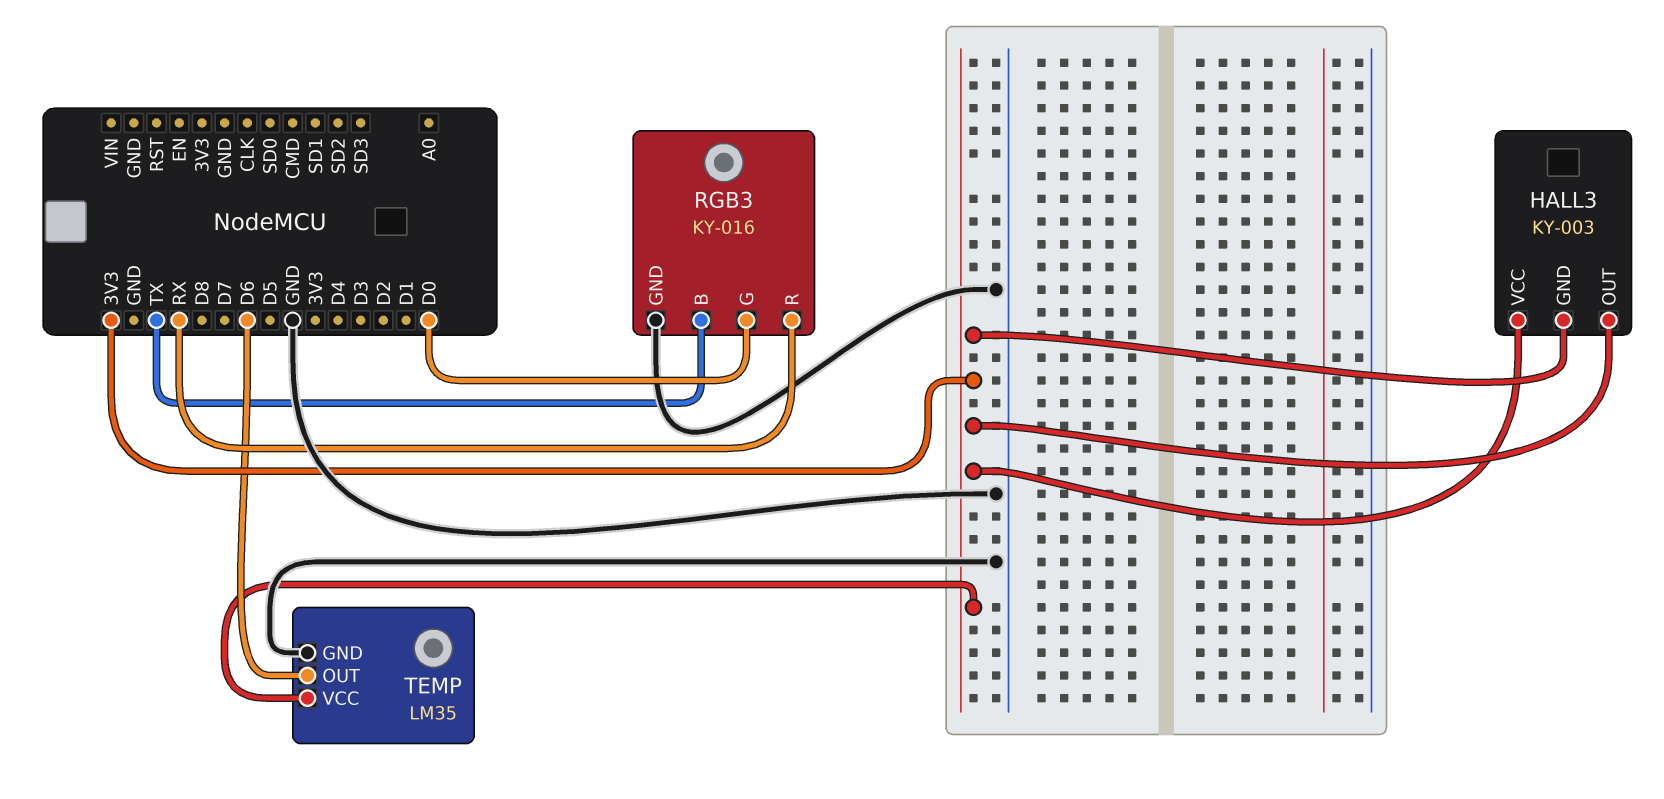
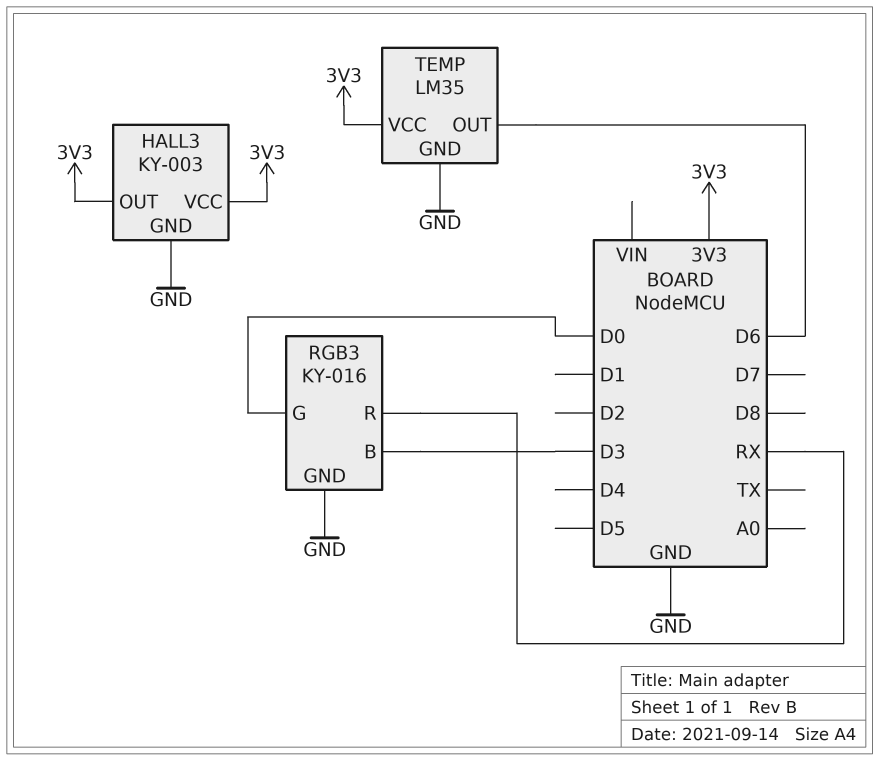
HALL3 pin GND: 3V3 -> GND
RGB3 pin B: TX -> D3

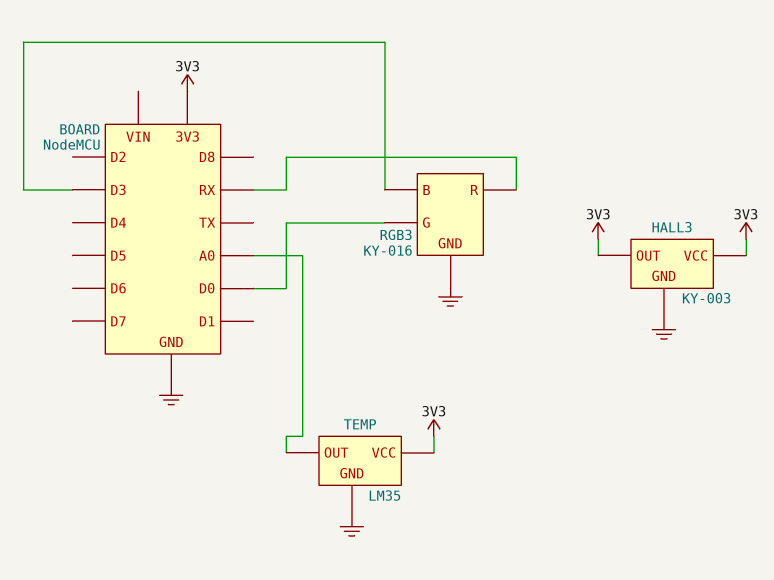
TEMP pin OUT: D6 -> A0

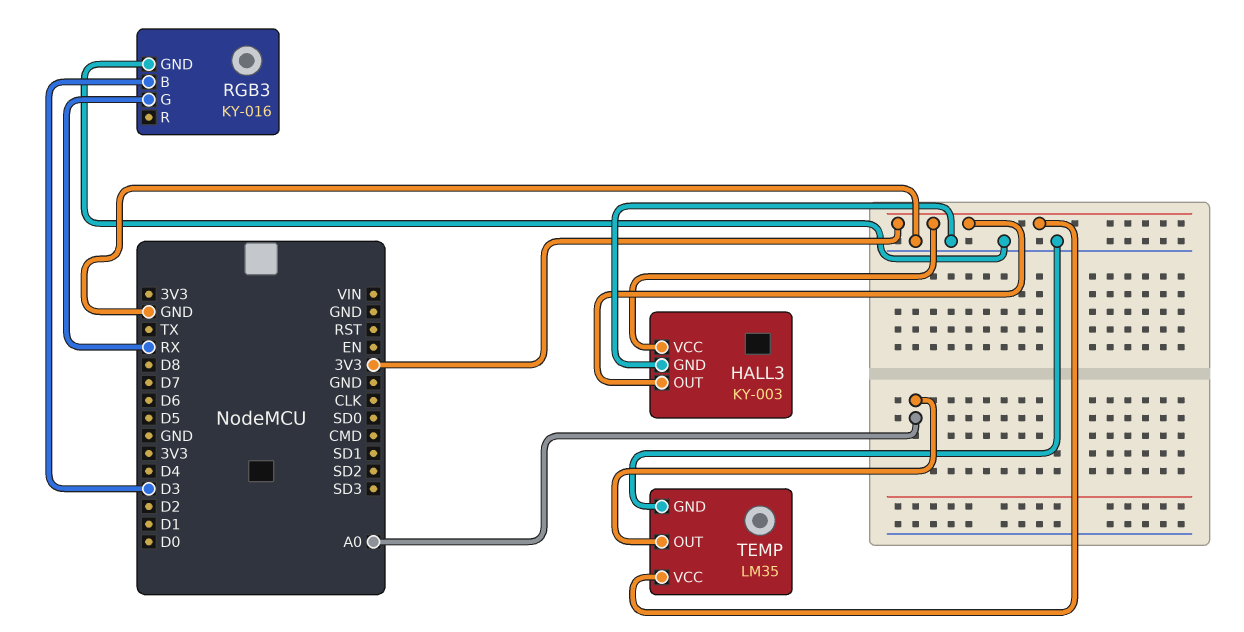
RGB3 pin G: D0 -> RX
RGB3 pin R: RX -> none

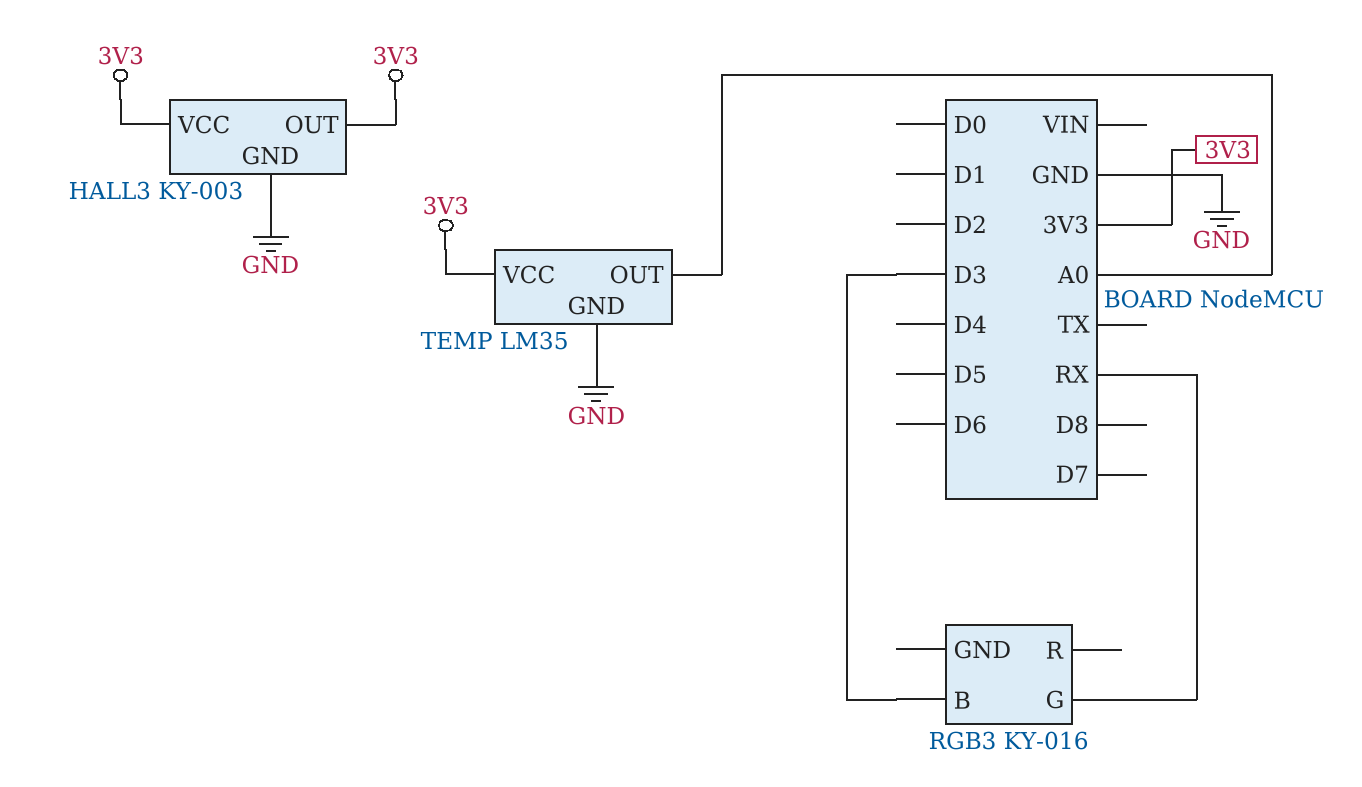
RGB3 pin GND: GND -> none

